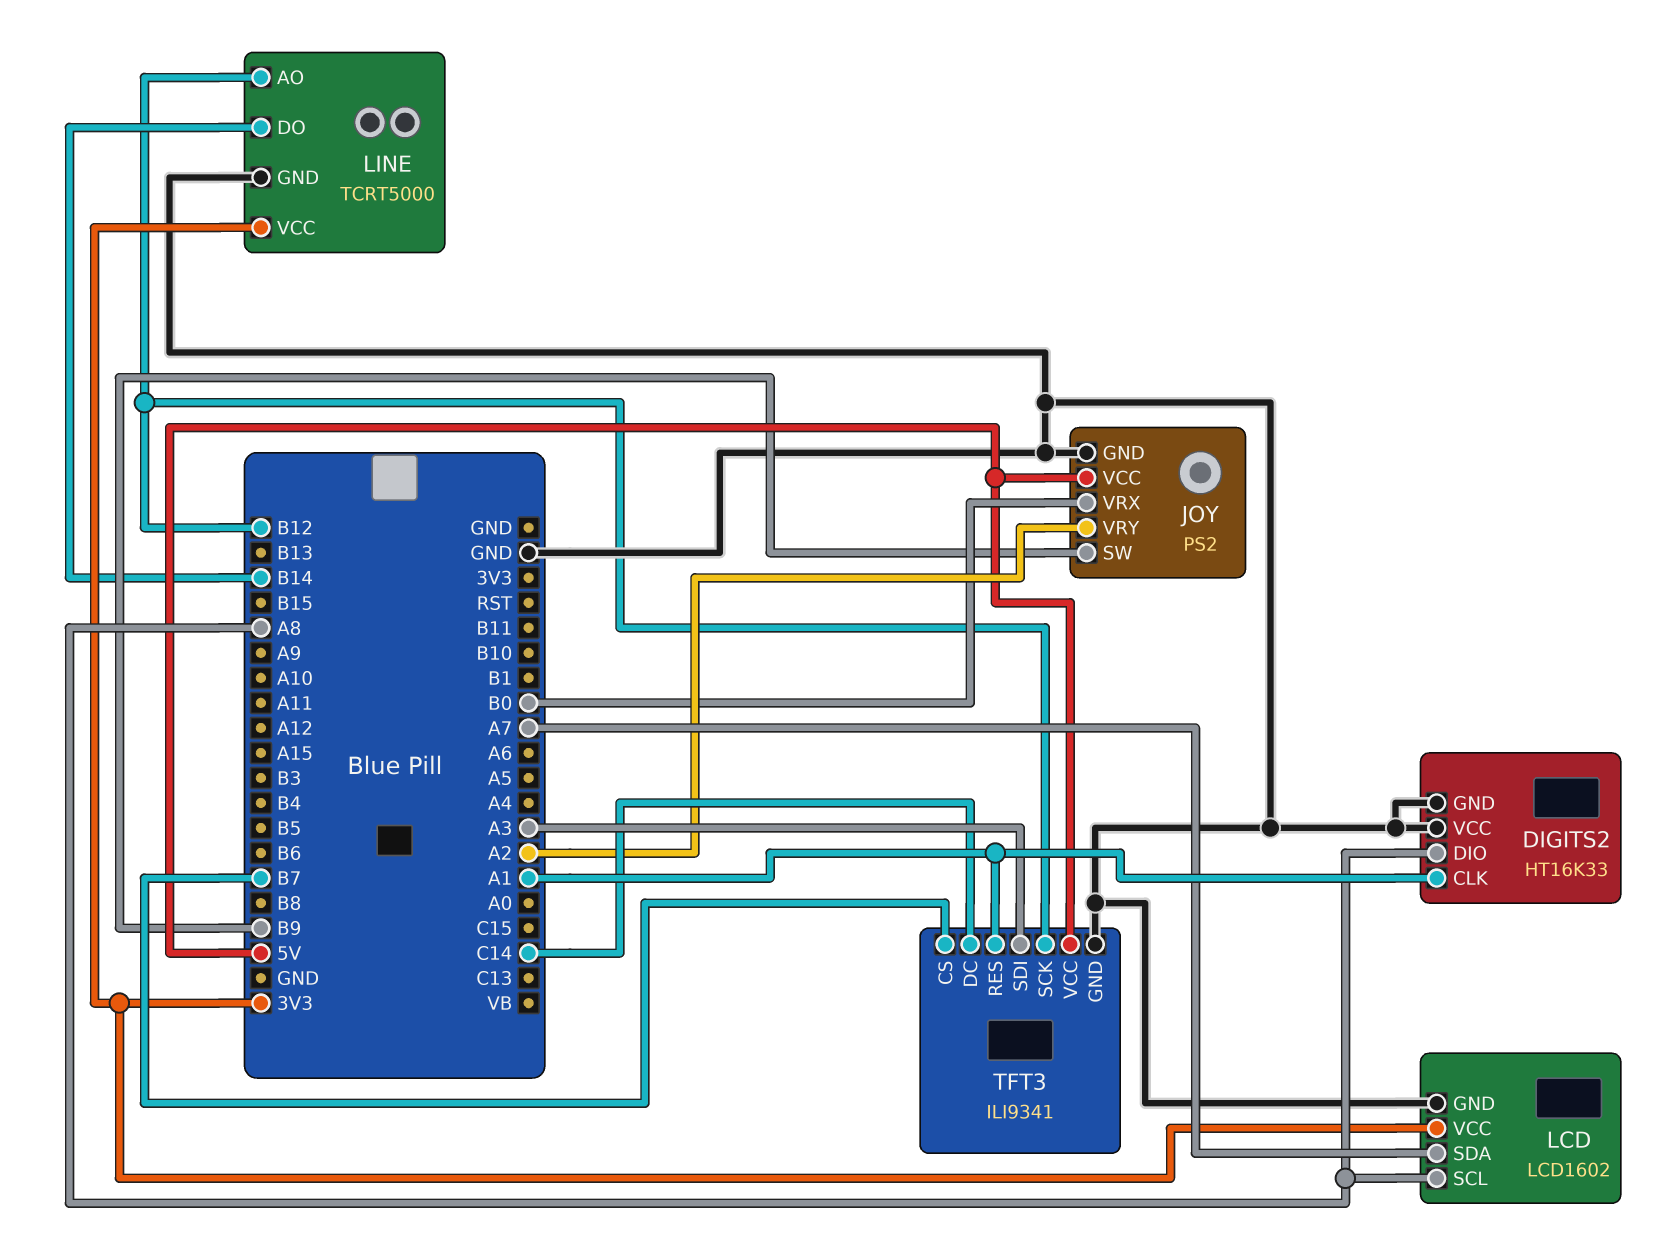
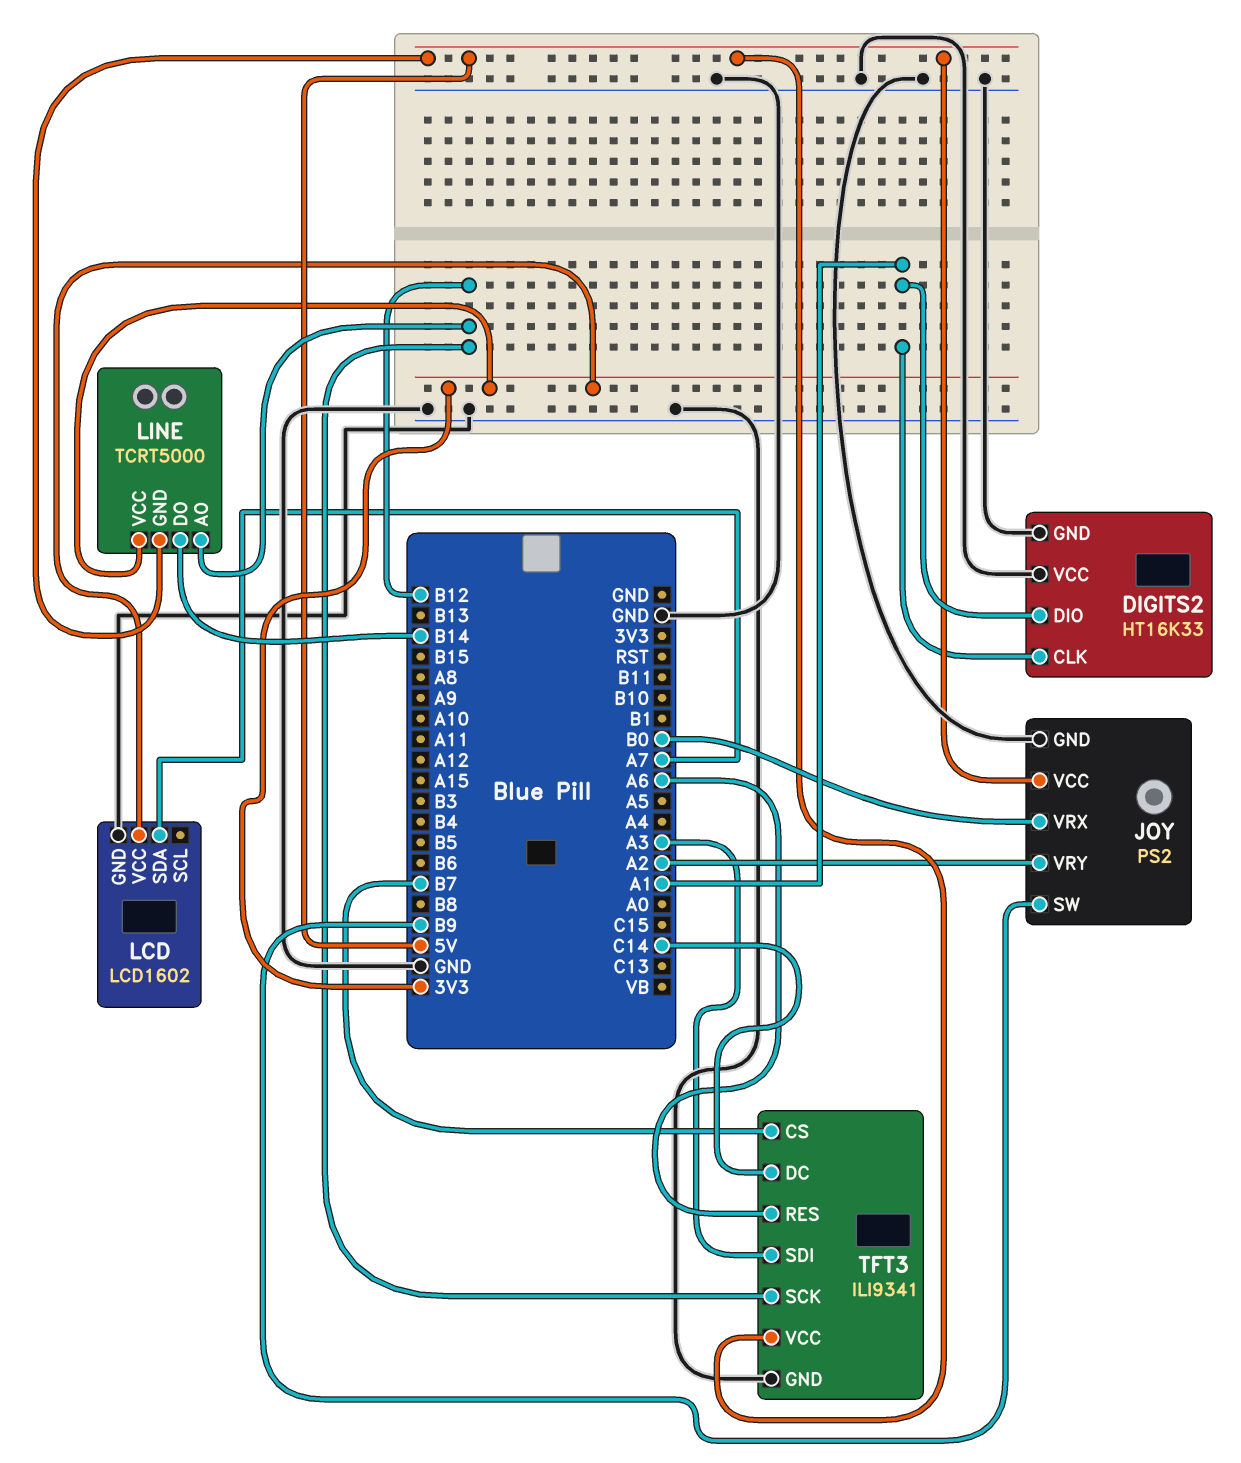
DIGITS2 pin DIO: A8 -> A1
LCD pin SCL: A8 -> none
LINE pin GND: GND -> 5V
TFT3 pin RES: A1 -> A6

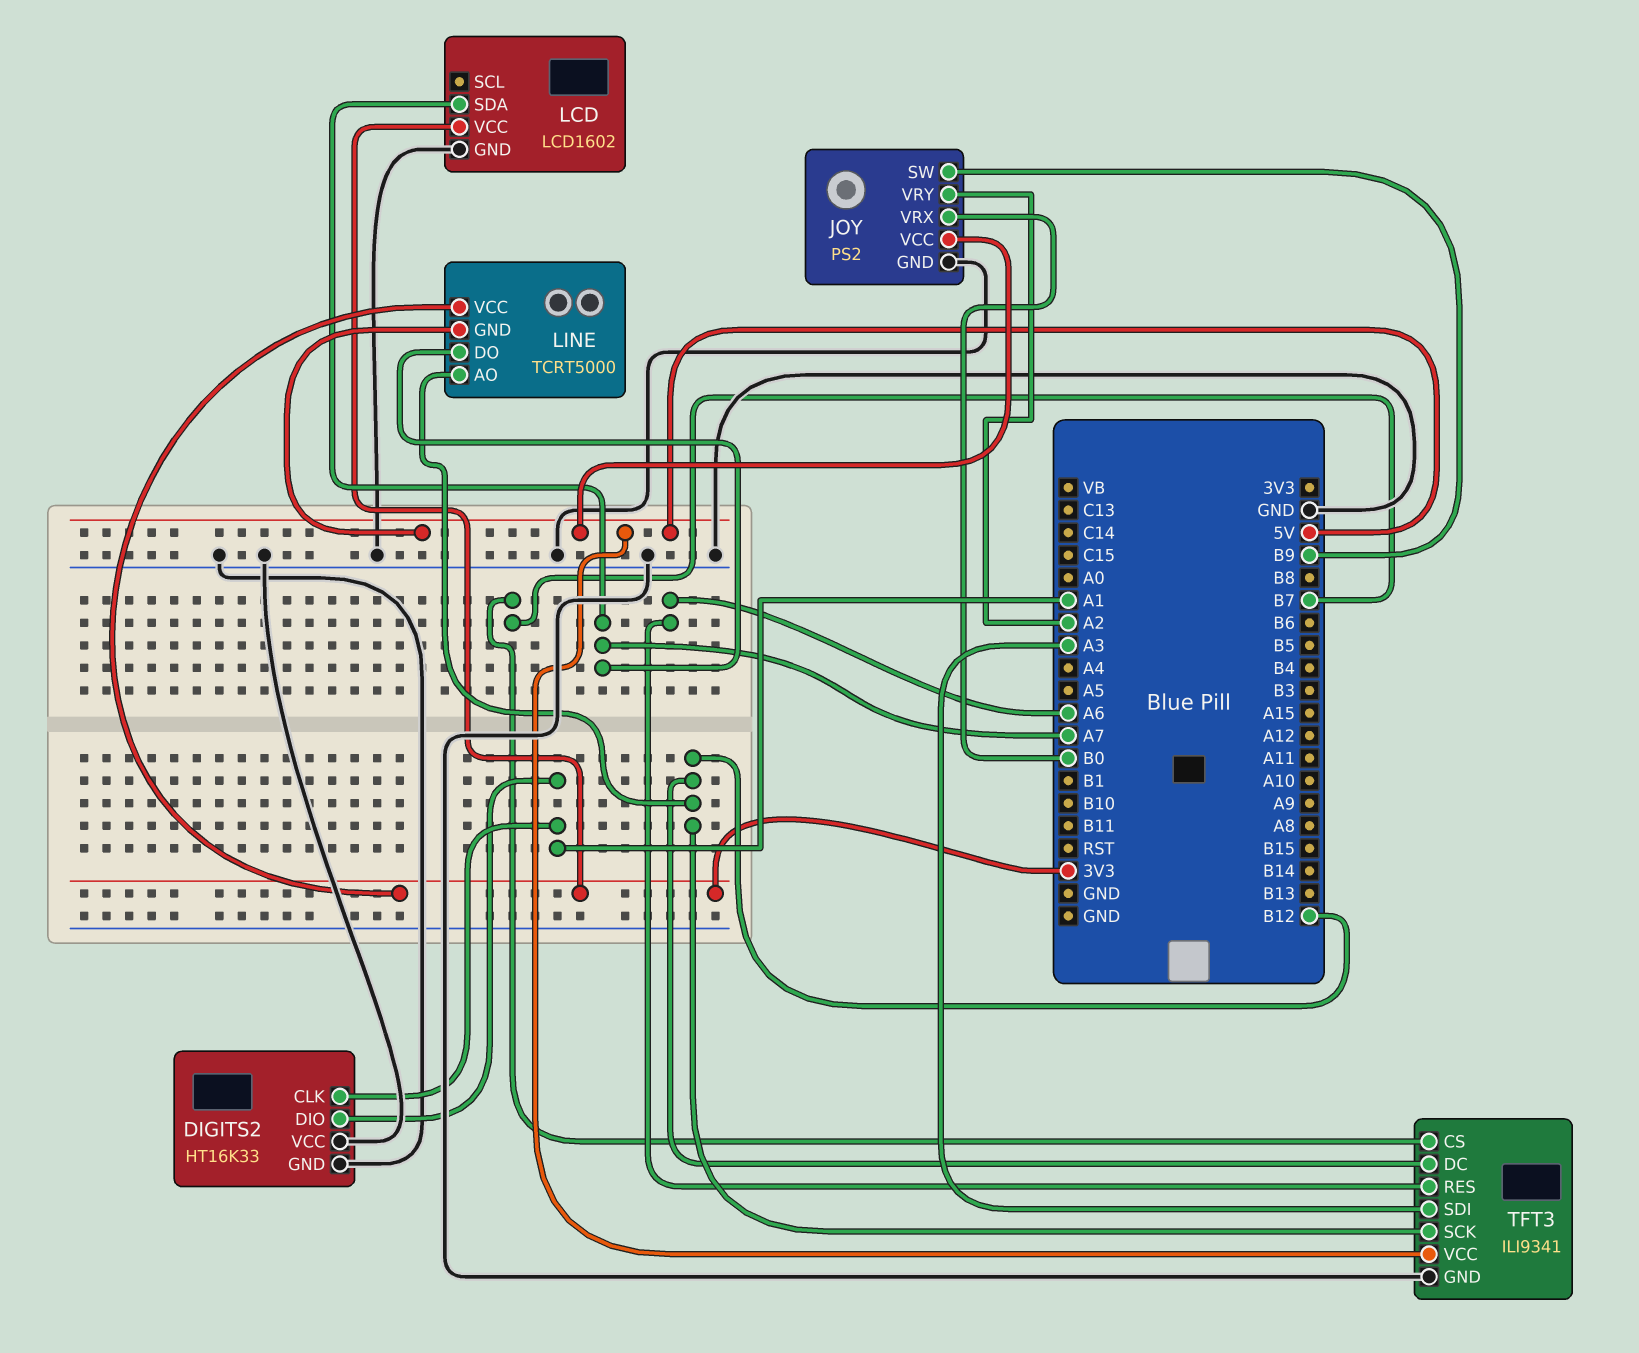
LINE pin DO: B14 -> A7
TFT3 pin DC: C14 -> B12

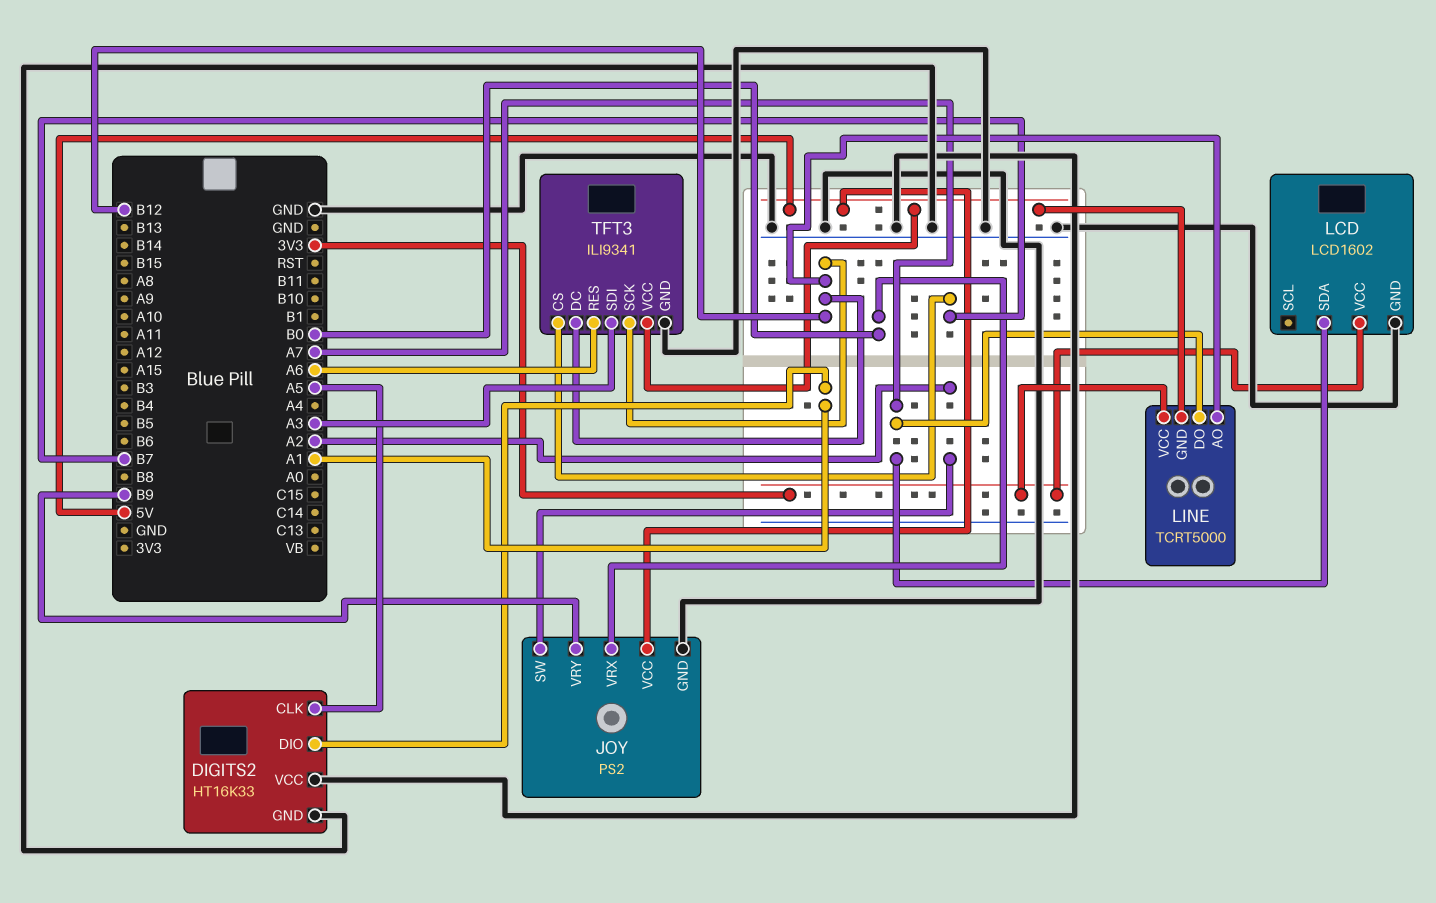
DIGITS2 pin CLK: A1 -> A5
JOY pin SW: B9 -> A2
JOY pin VRY: A2 -> B9

